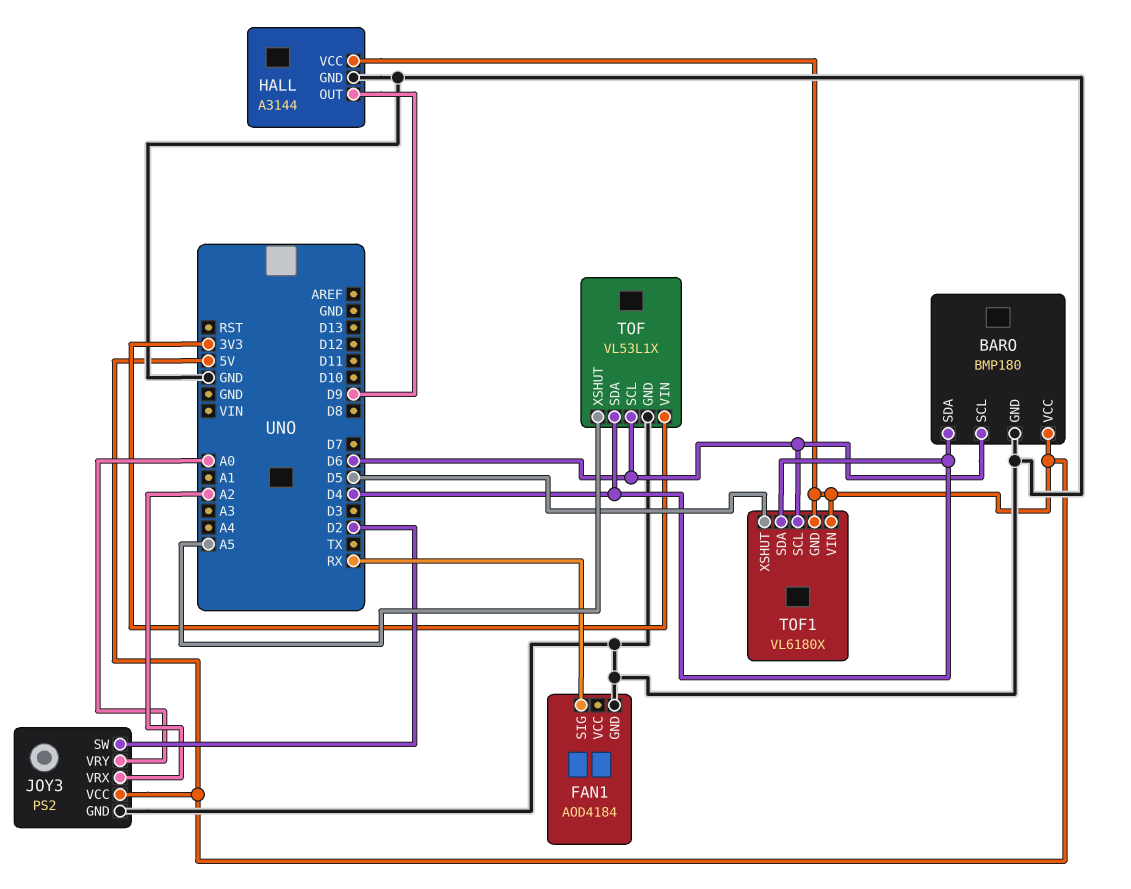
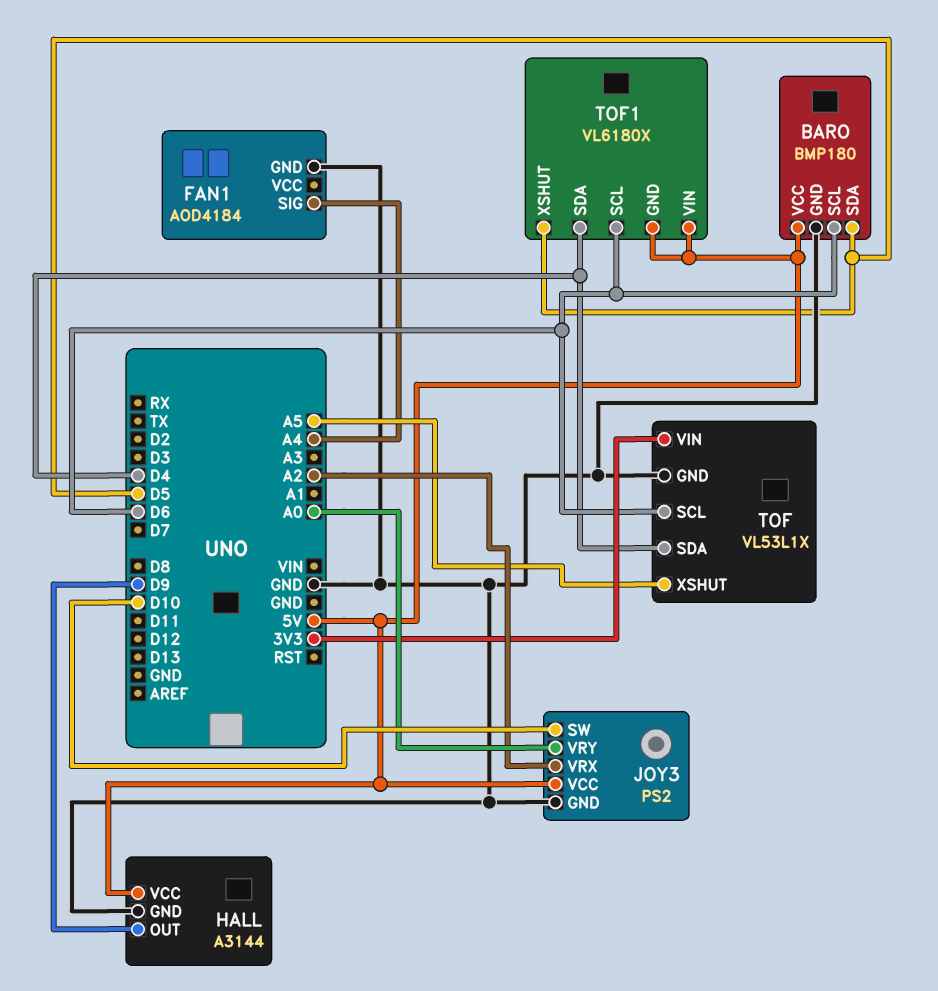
BARO pin SDA: D4 -> D5
FAN1 pin SIG: RX -> A4
JOY3 pin SW: D2 -> D10

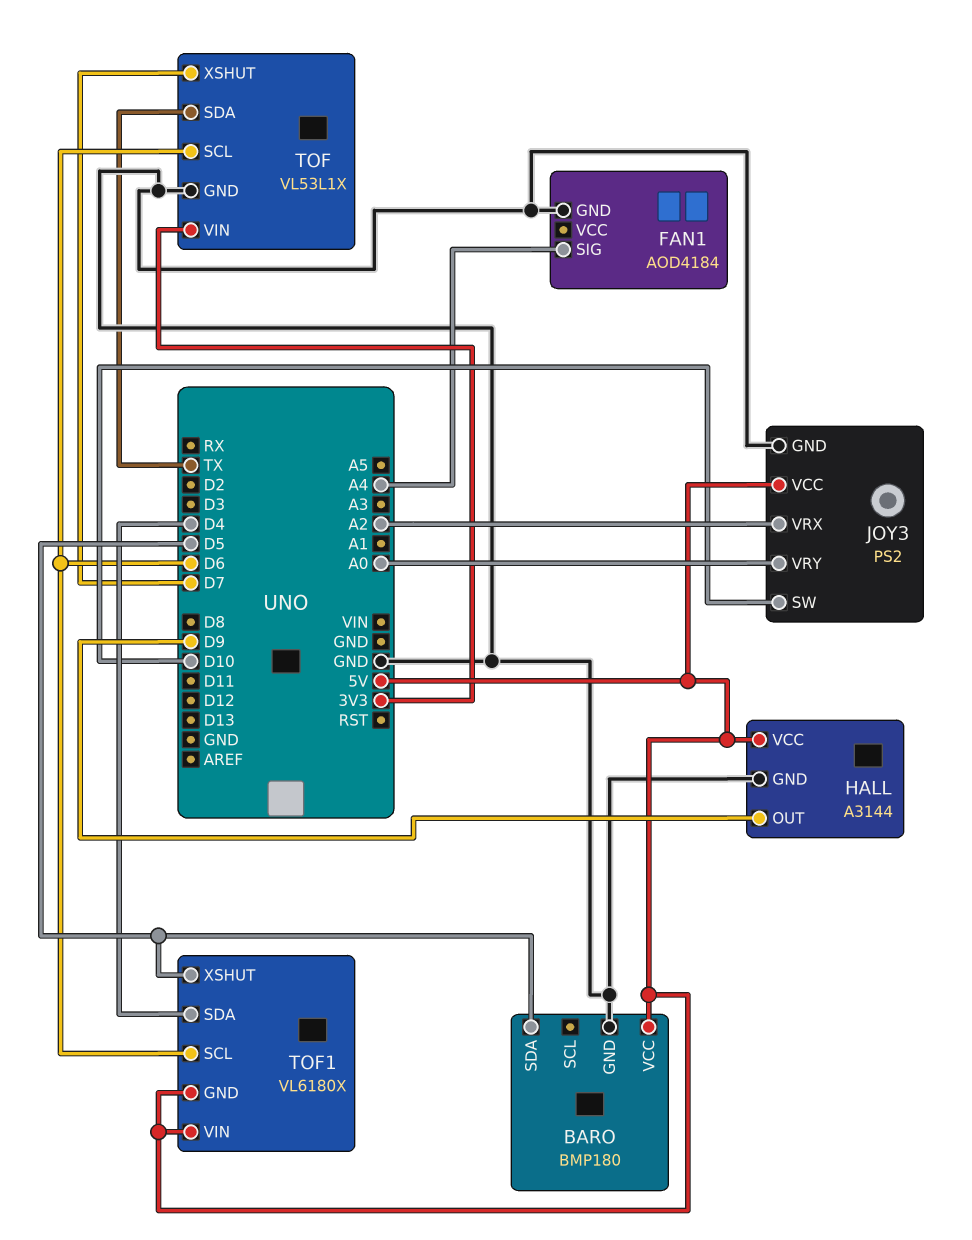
BARO pin SCL: D6 -> none
TOF pin SDA: D4 -> TX
TOF pin XSHUT: A5 -> D7

